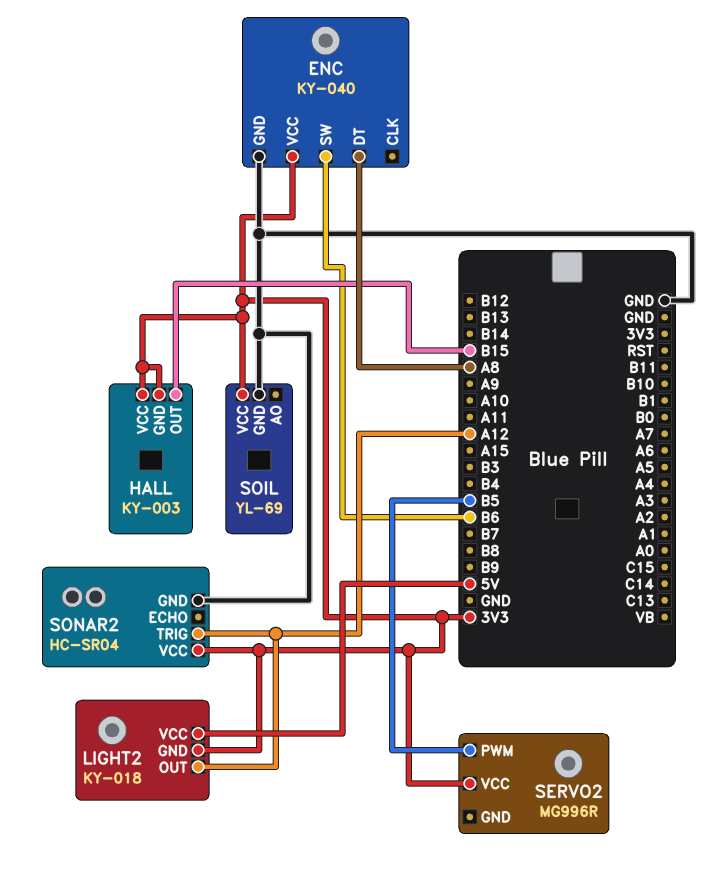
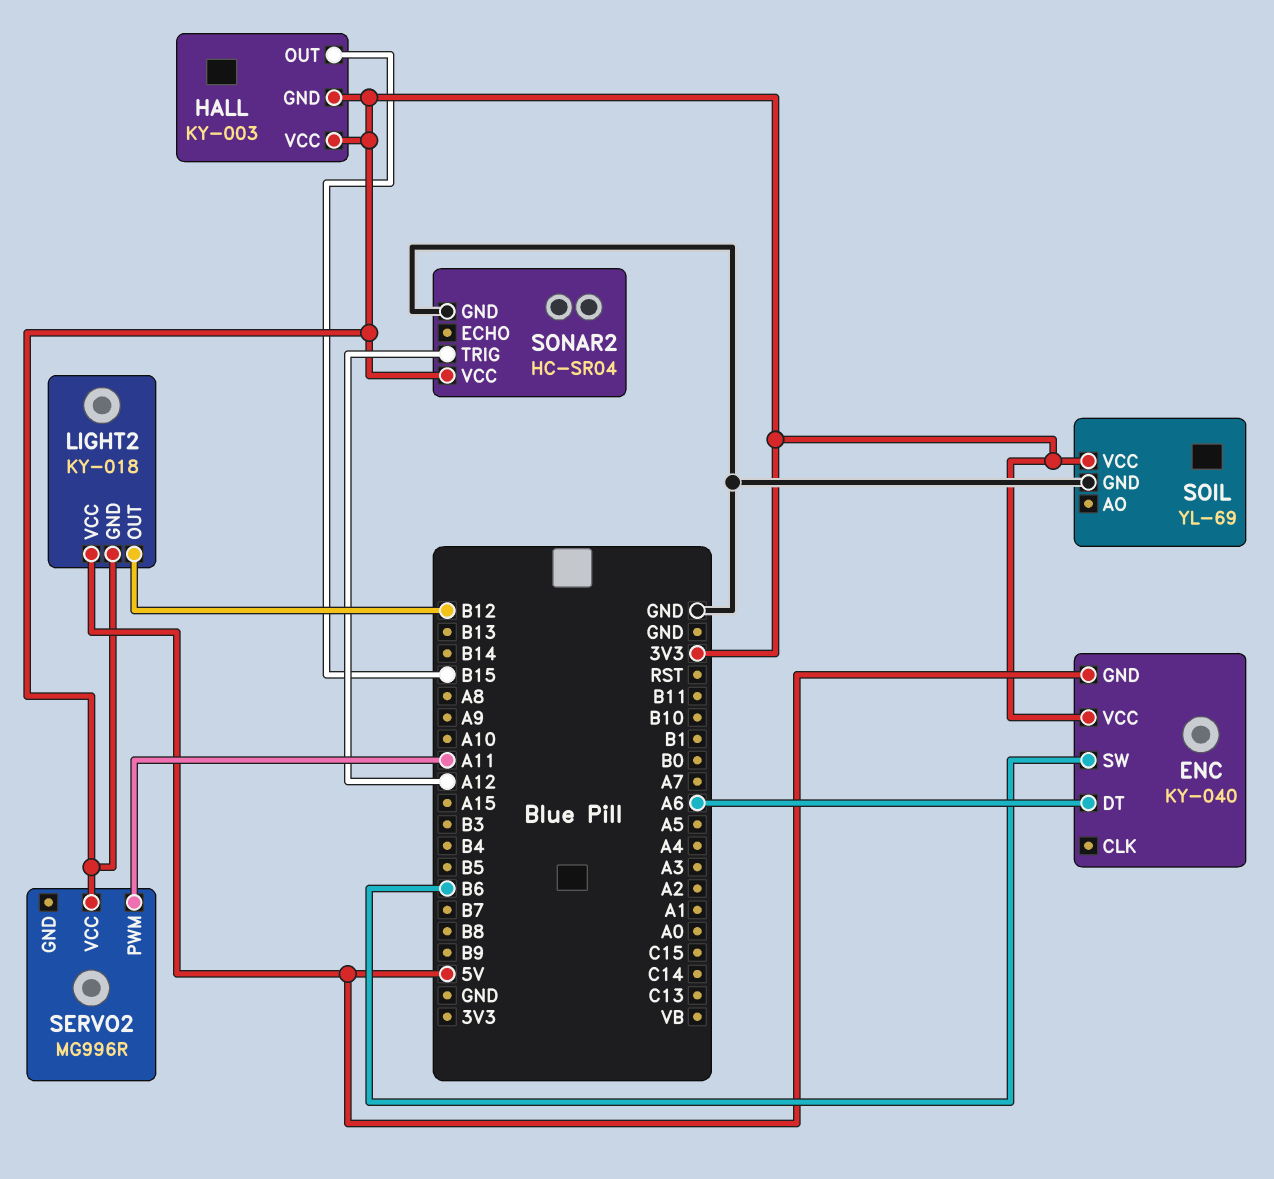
ENC pin DT: A8 -> A6
ENC pin GND: GND -> 5V
LIGHT2 pin OUT: A12 -> B12
SERVO2 pin PWM: B5 -> A11

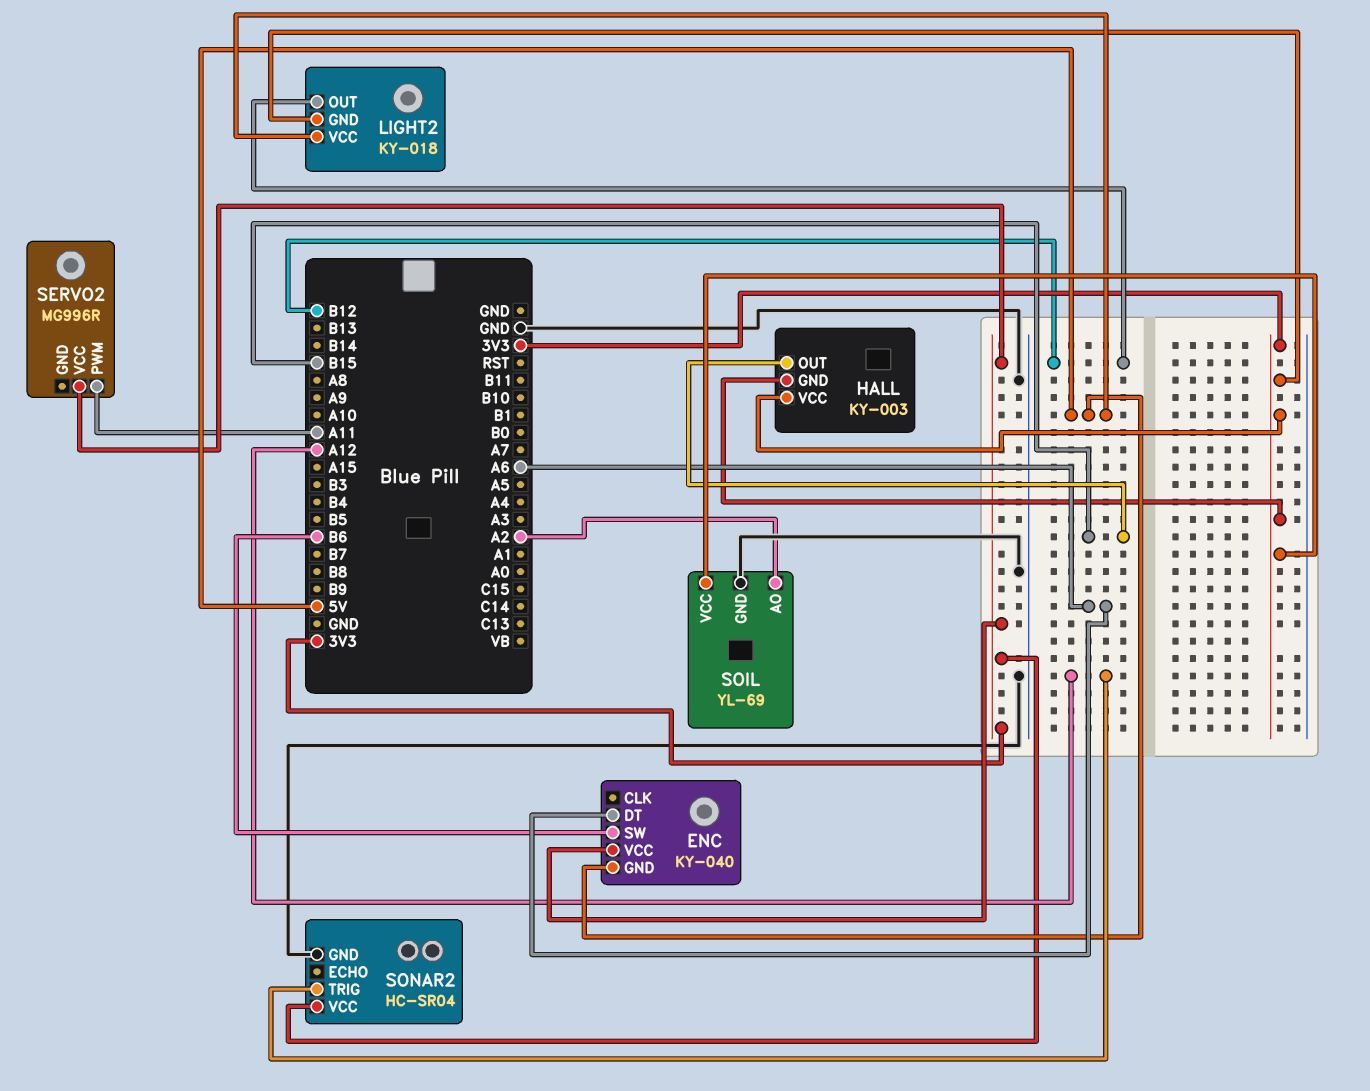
SOIL pin AO: none -> A2

